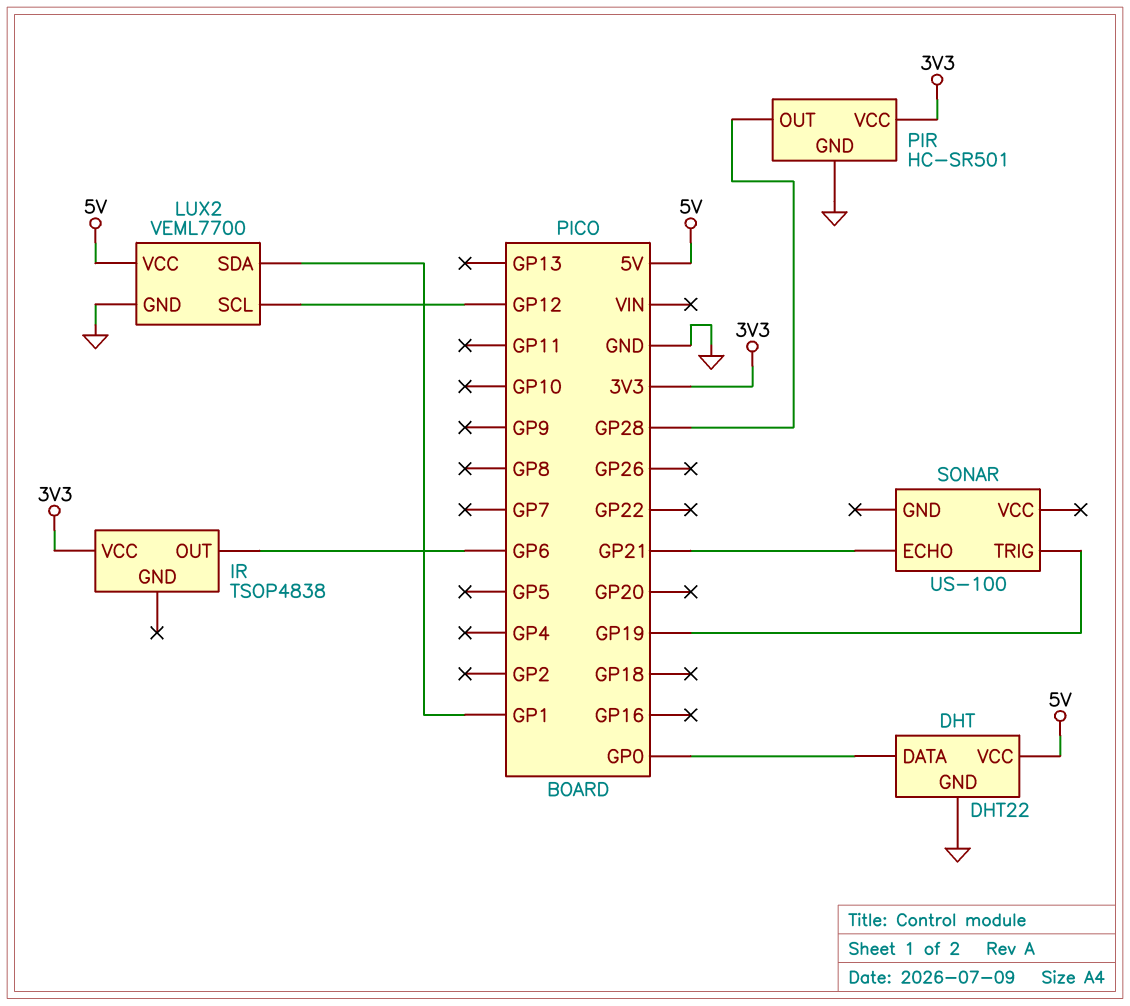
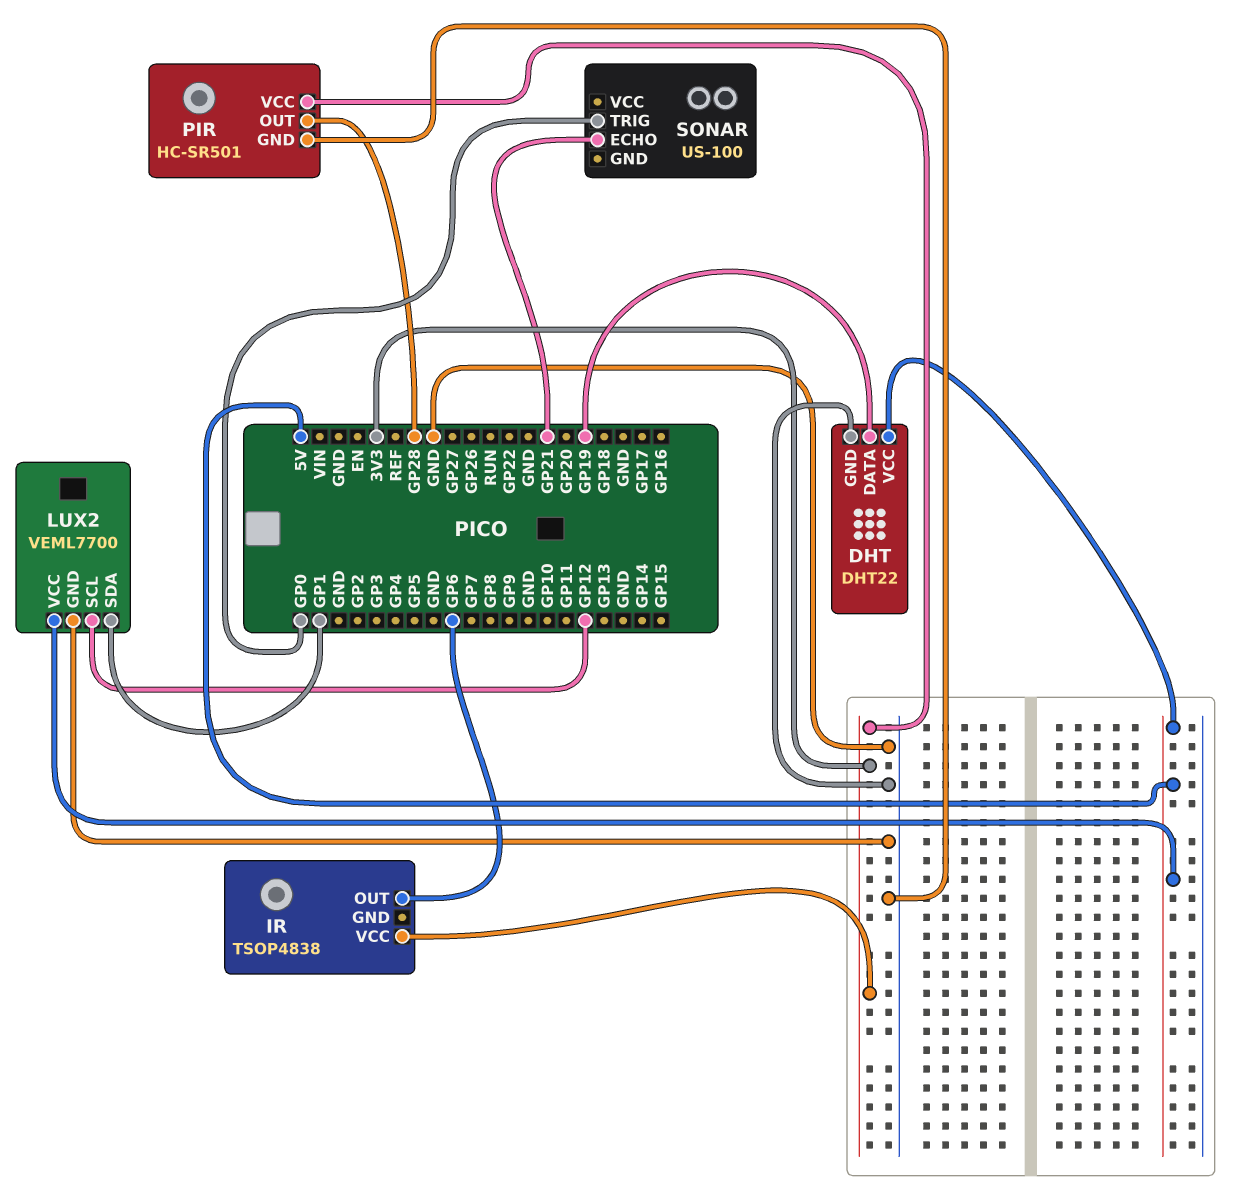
DHT pin DATA: GP0 -> GP19
SONAR pin TRIG: GP19 -> GP0

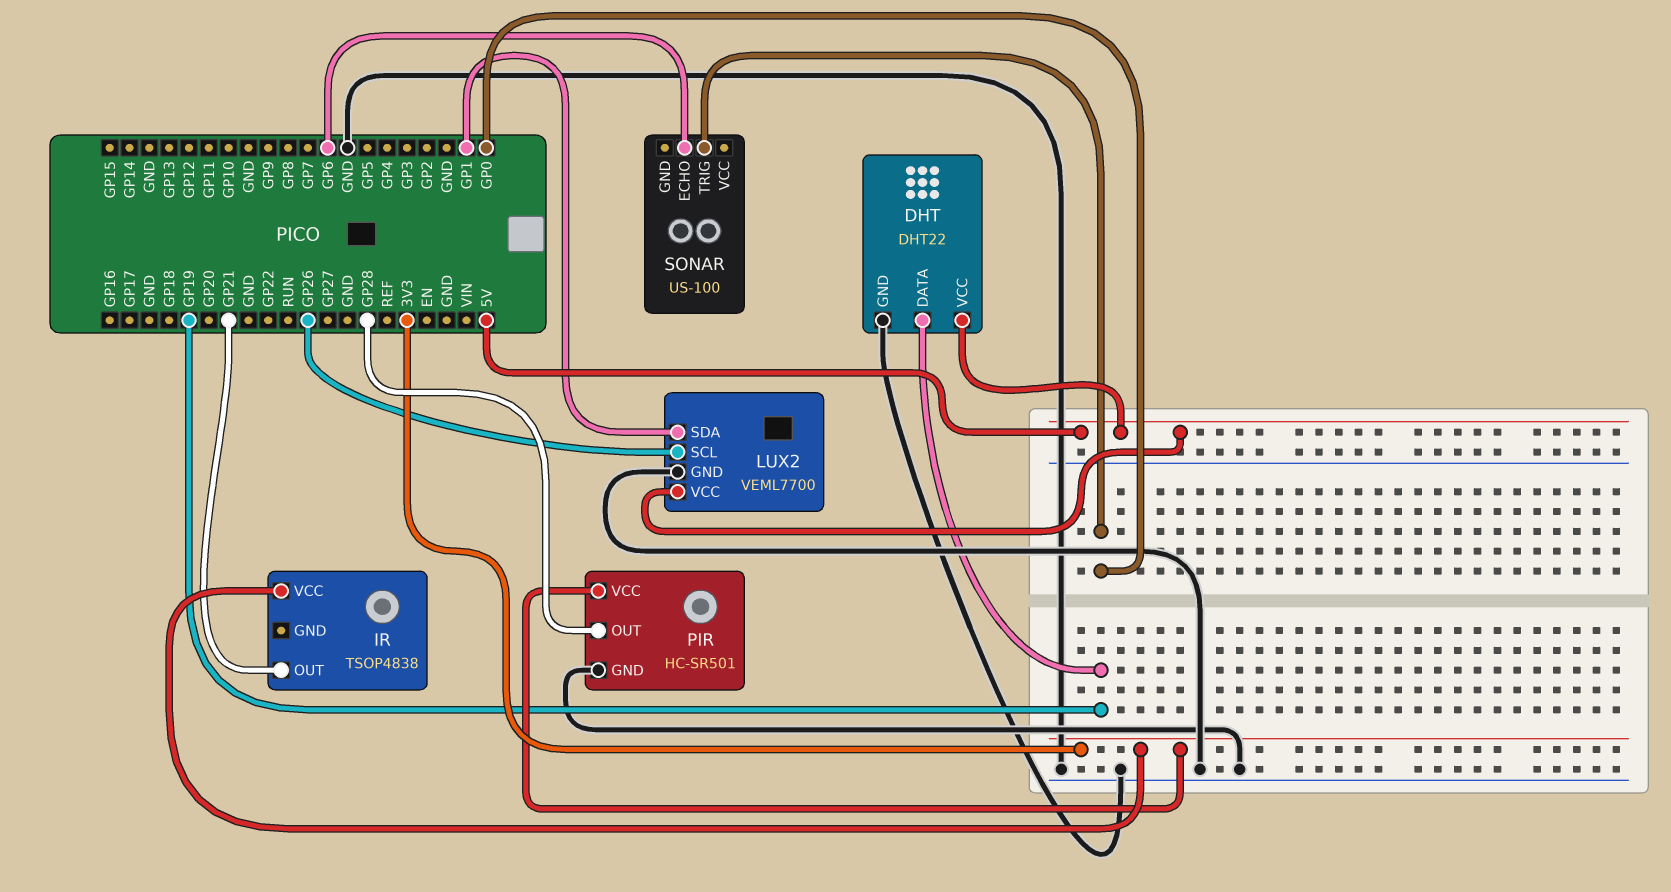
IR pin OUT: GP6 -> GP21
LUX2 pin SCL: GP12 -> GP26
SONAR pin ECHO: GP21 -> GP6

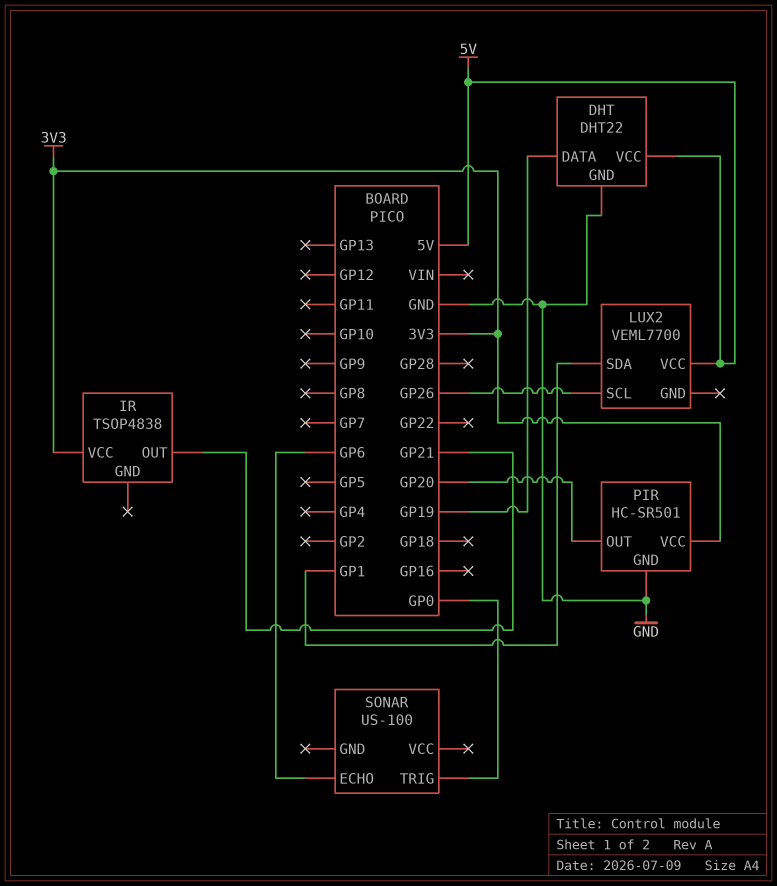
LUX2 pin GND: GND -> none
PIR pin OUT: GP28 -> GP20

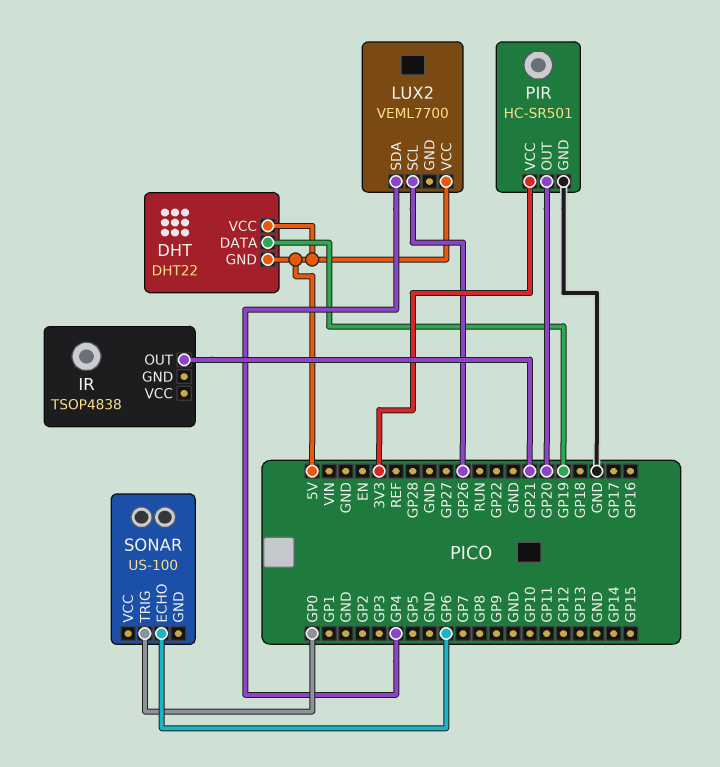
DHT pin GND: GND -> 5V
IR pin VCC: 3V3 -> none
LUX2 pin SDA: GP1 -> GP4

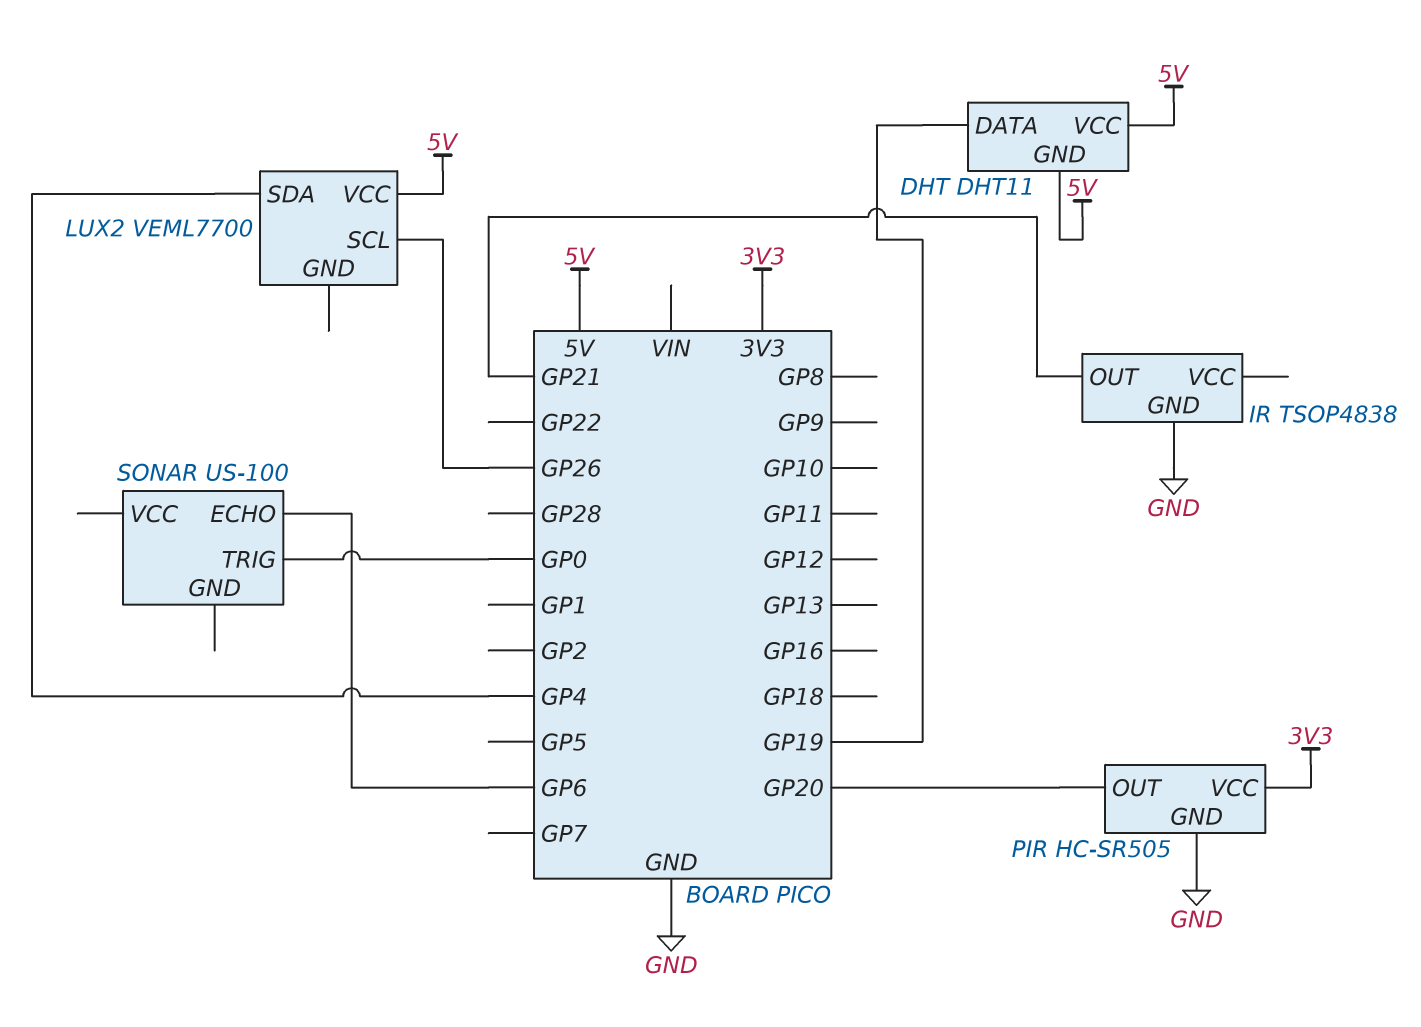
DHT: DHT22 -> DHT11
IR pin GND: none -> GND
PIR: HC-SR501 -> HC-SR505

